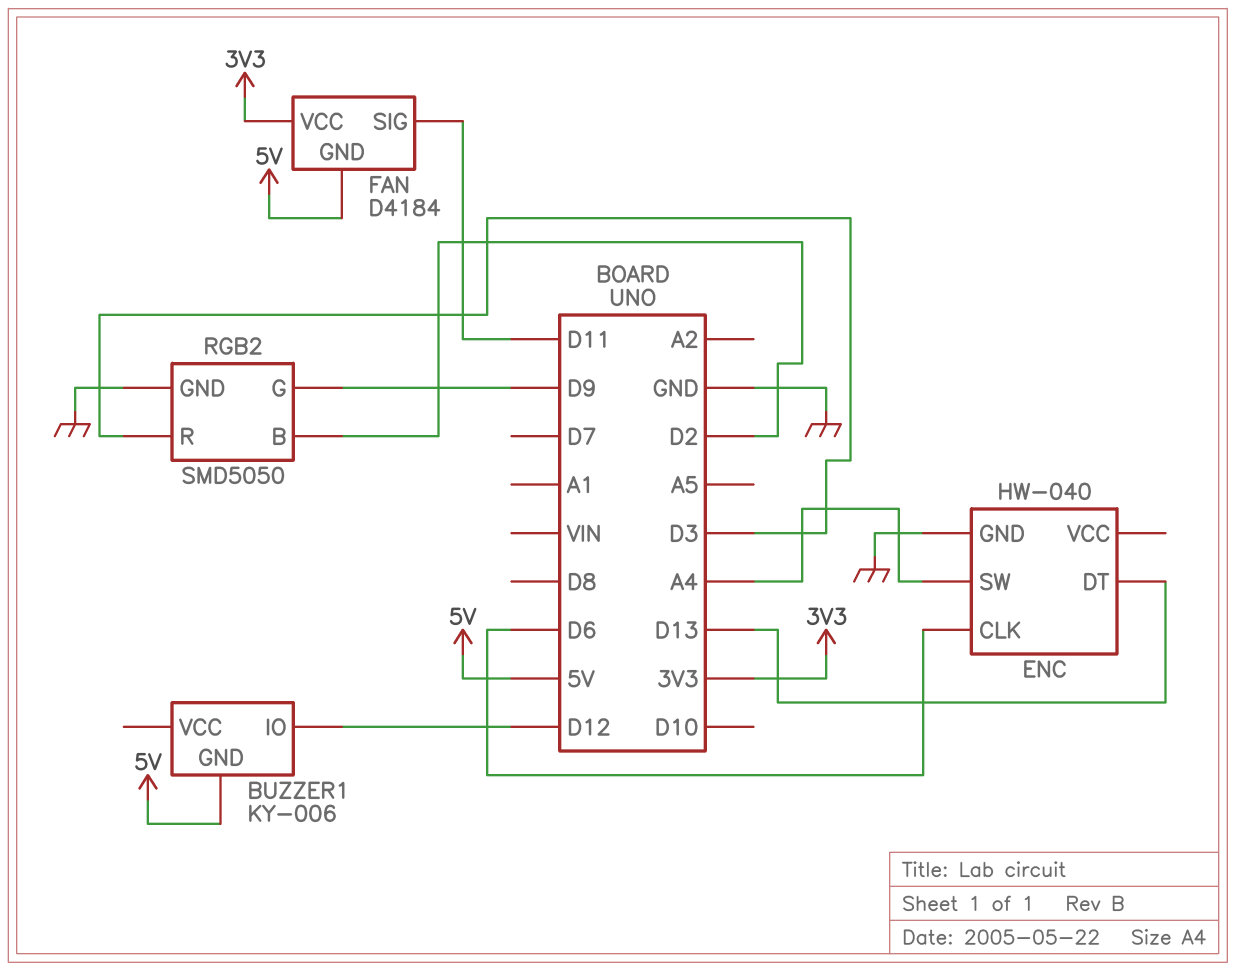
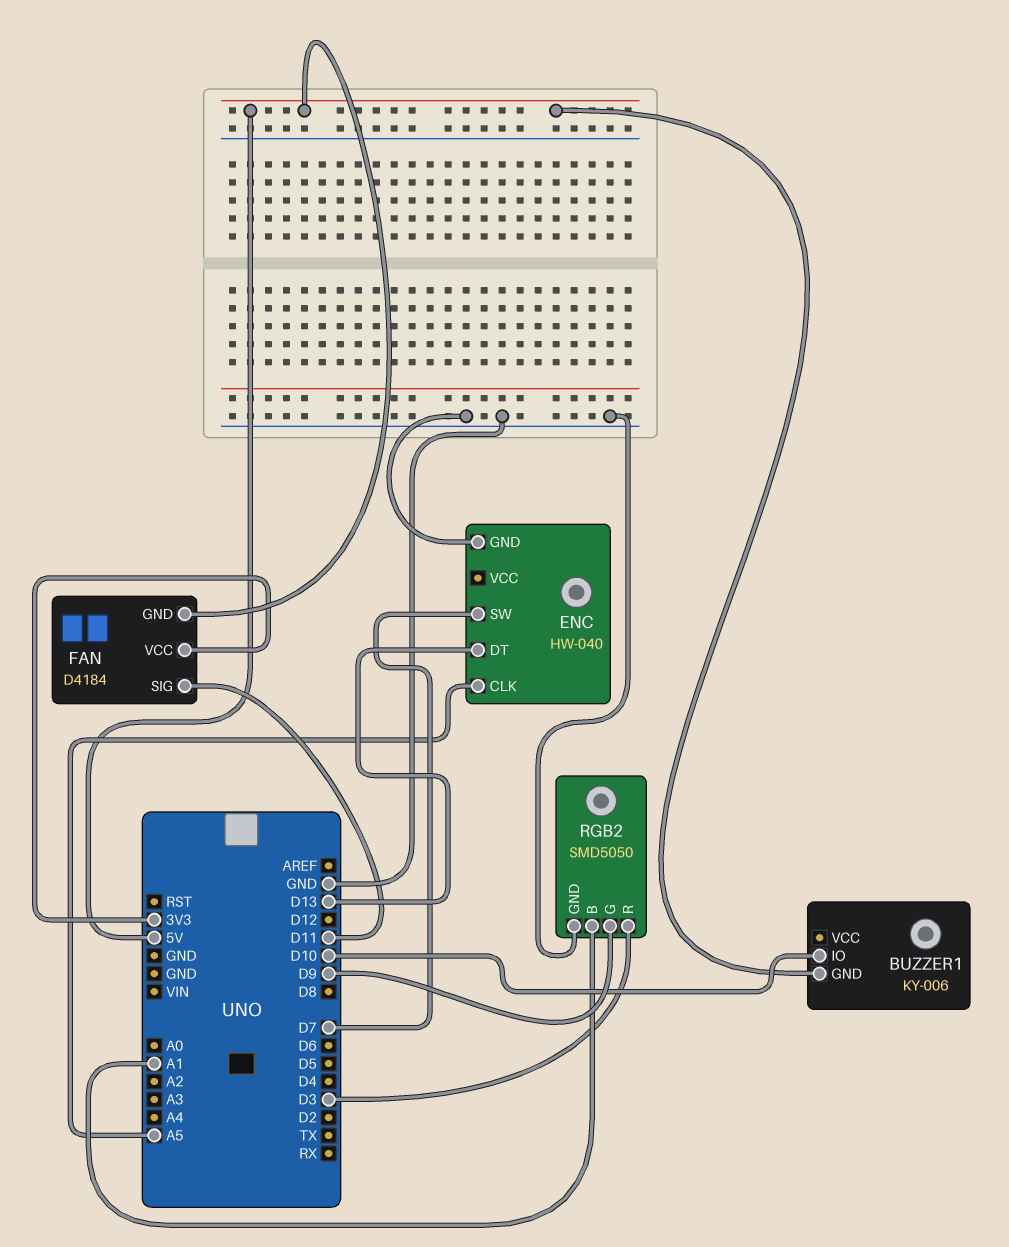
BUZZER1 pin IO: D12 -> D10
ENC pin CLK: D6 -> A5
ENC pin SW: A4 -> D7
RGB2 pin B: D2 -> A1

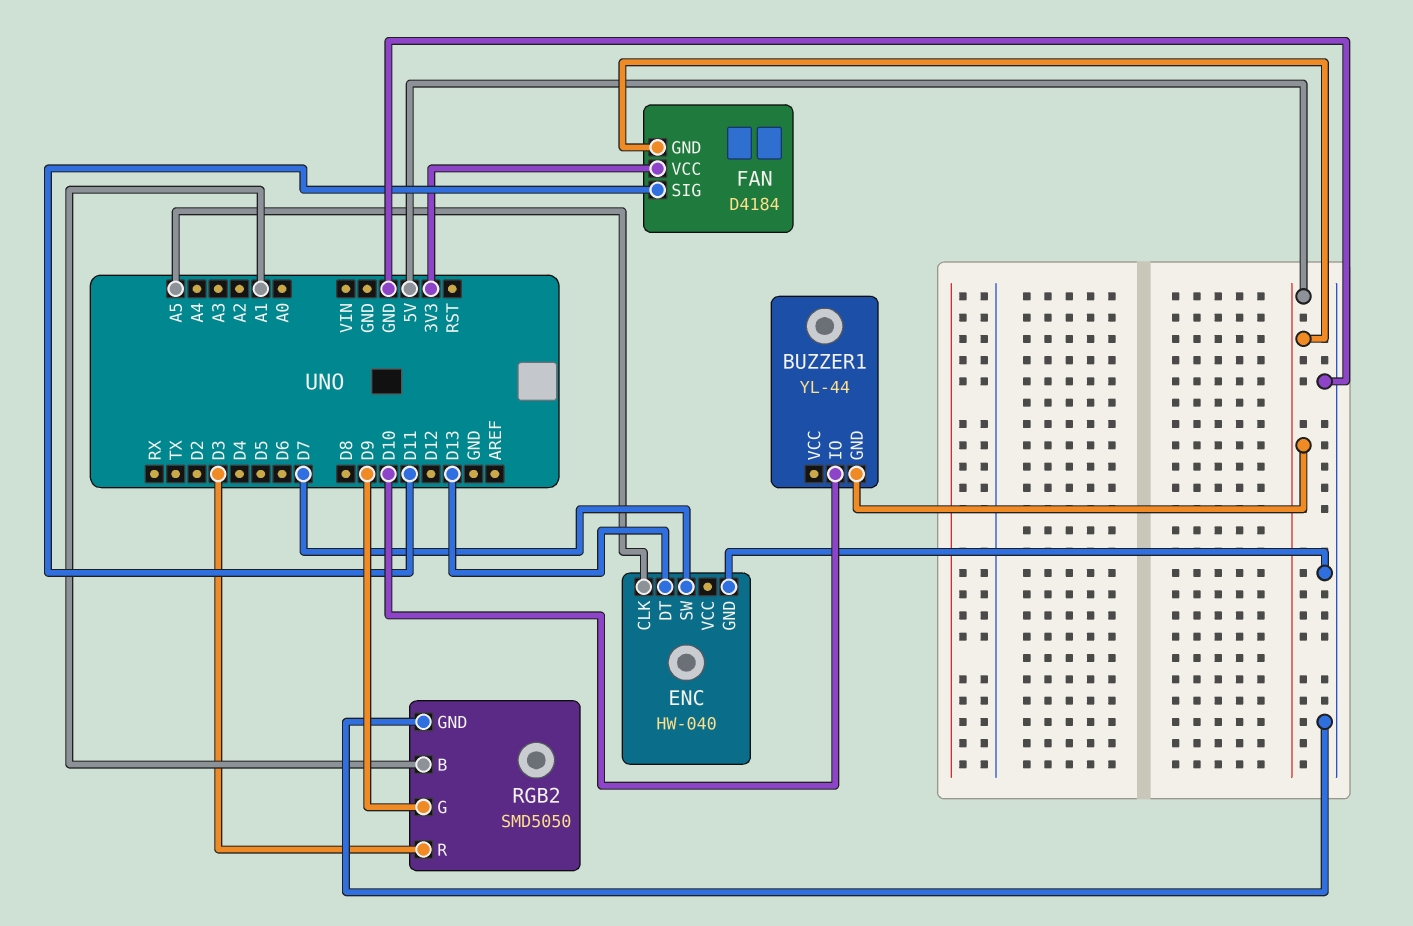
BUZZER1: KY-006 -> YL-44

